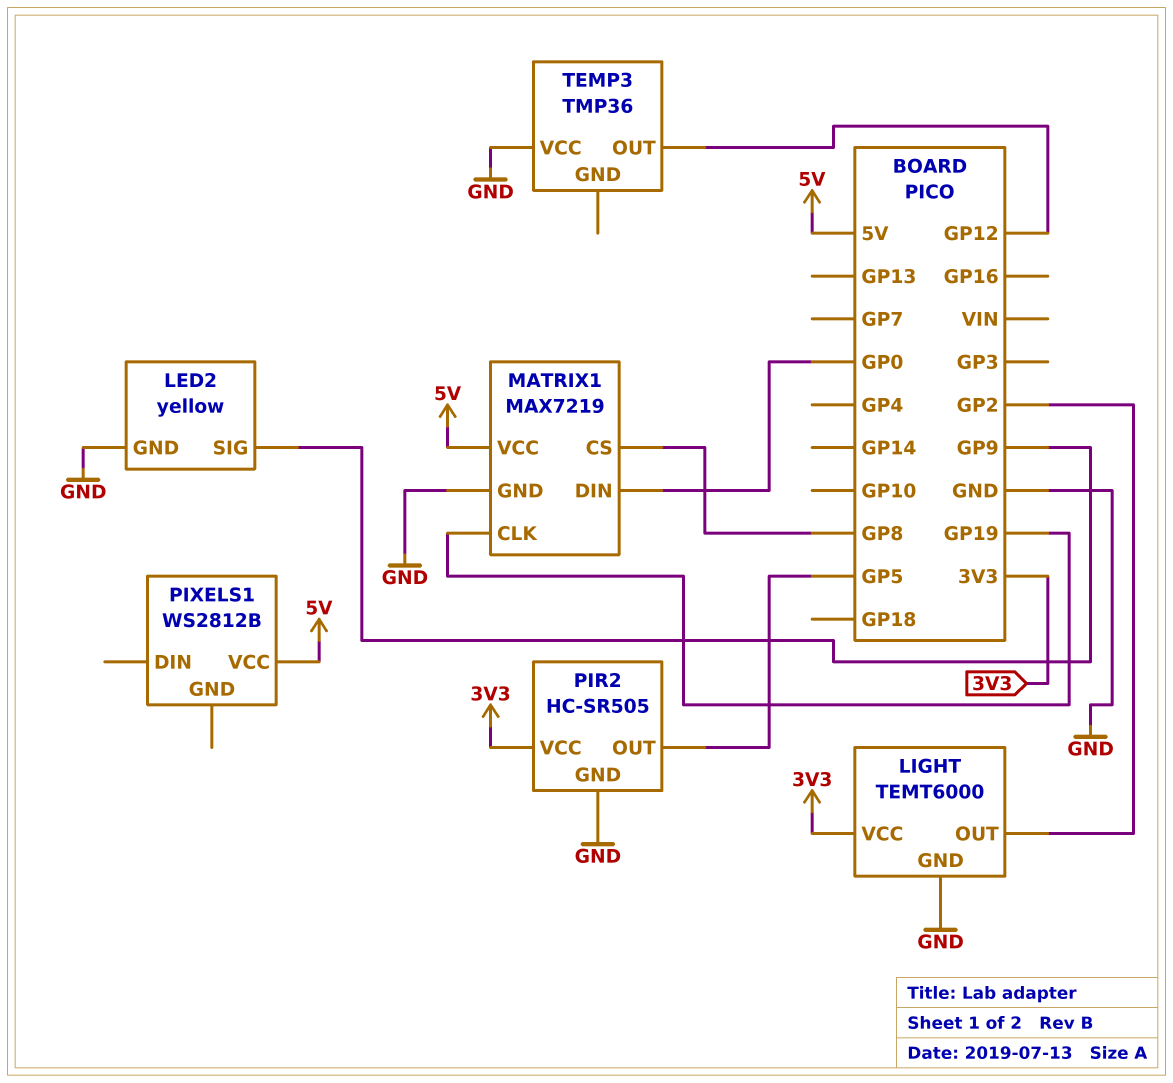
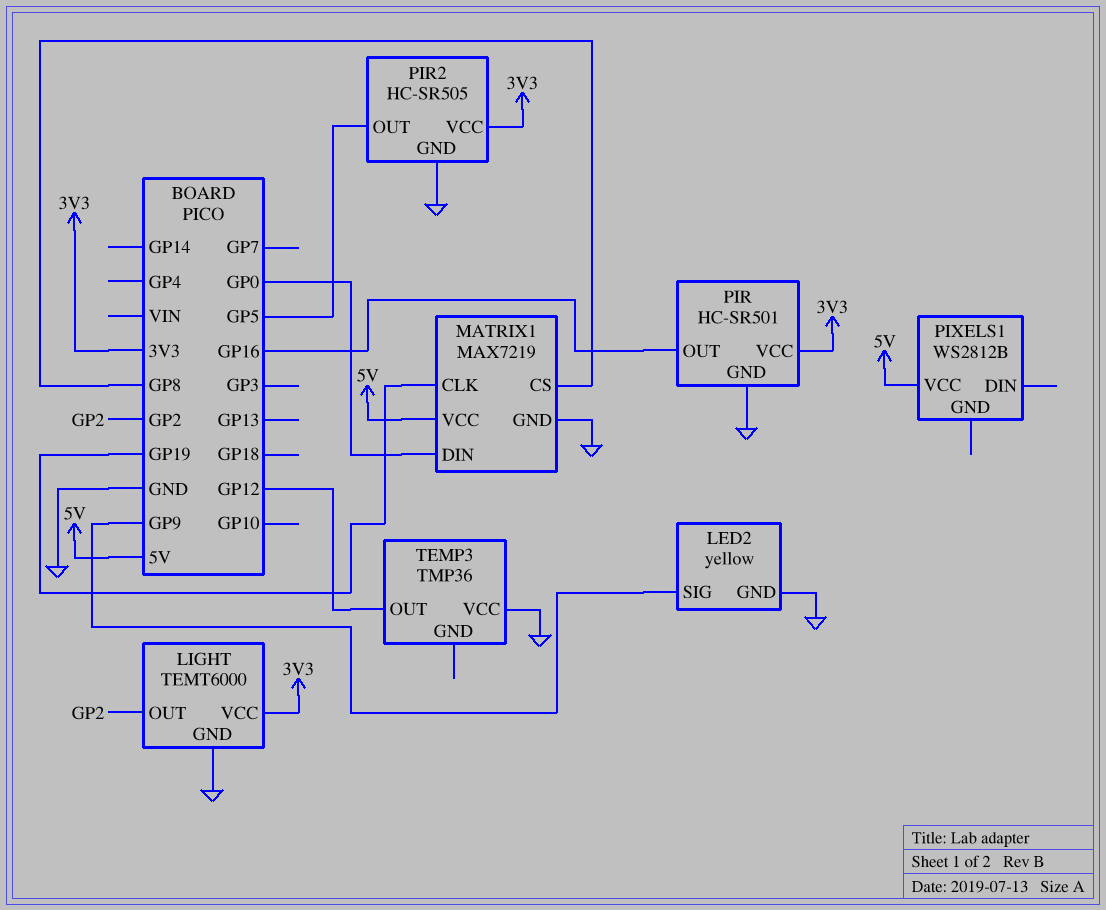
PIR: none -> HC-SR501
PIR pin GND: none -> GND
PIR pin OUT: none -> GP16
PIR pin VCC: none -> 3V3

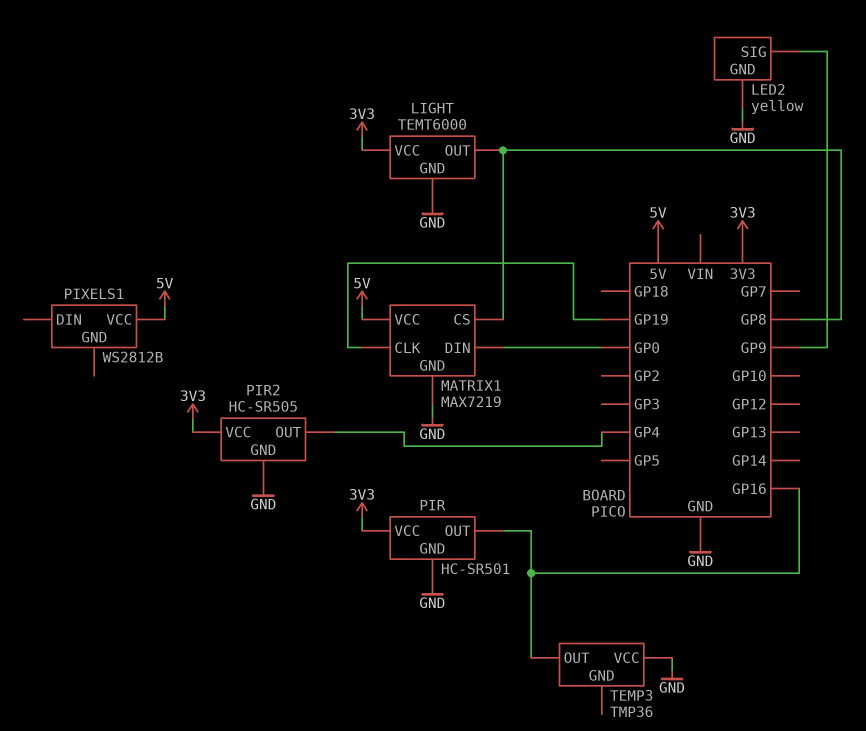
LIGHT pin OUT: GP2 -> GP8
PIR2 pin OUT: GP5 -> GP4
TEMP3 pin OUT: GP12 -> GP16

